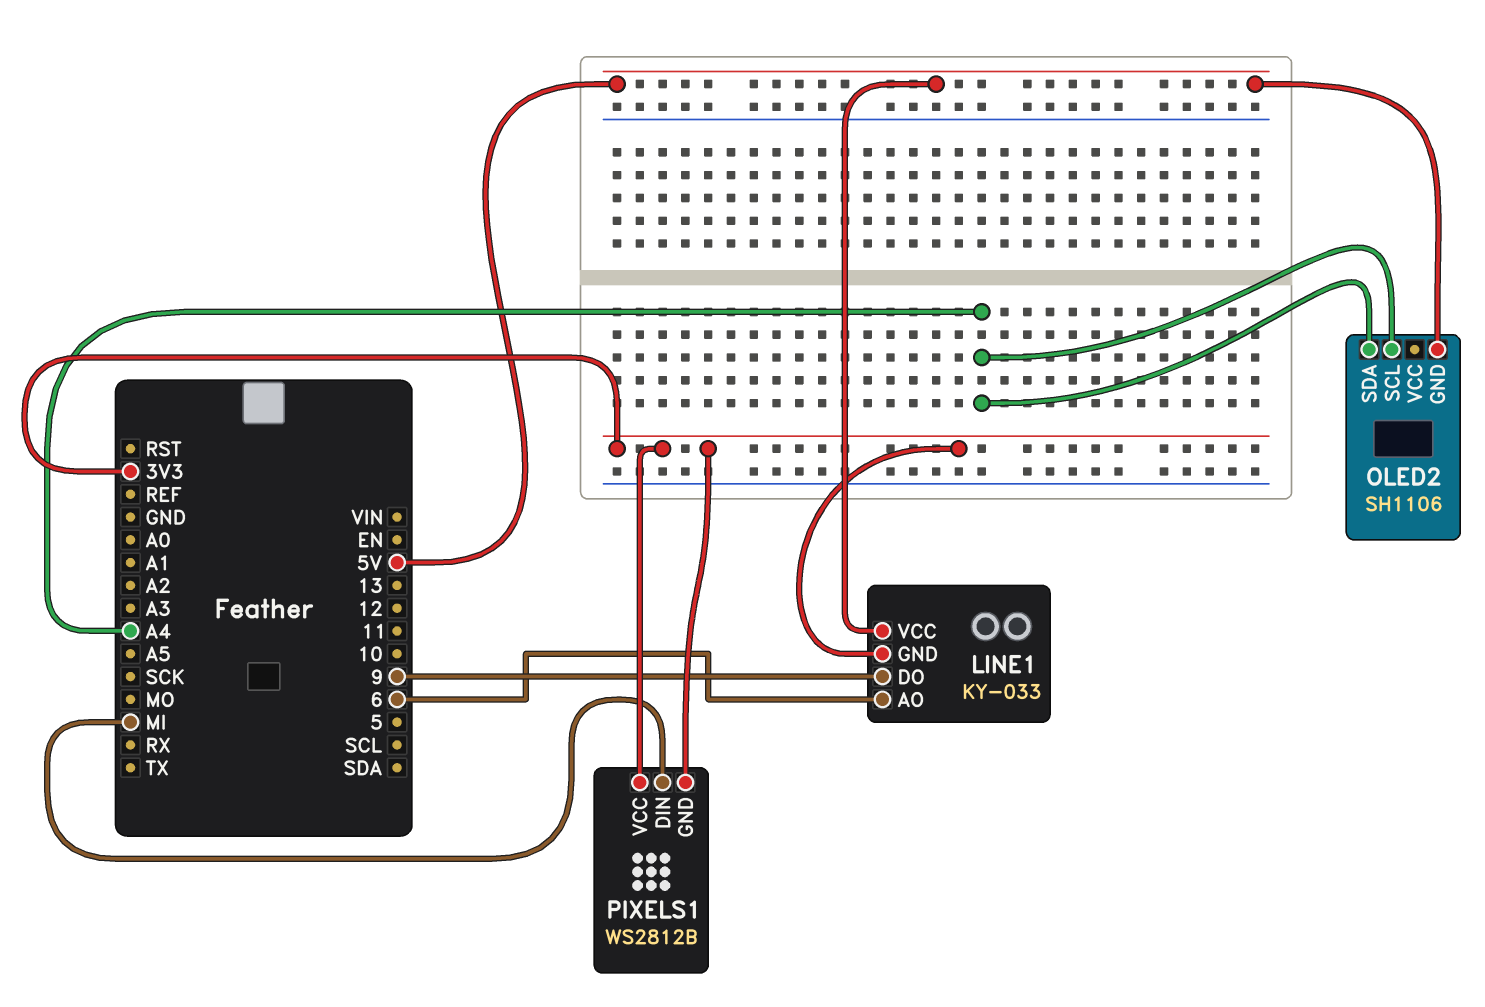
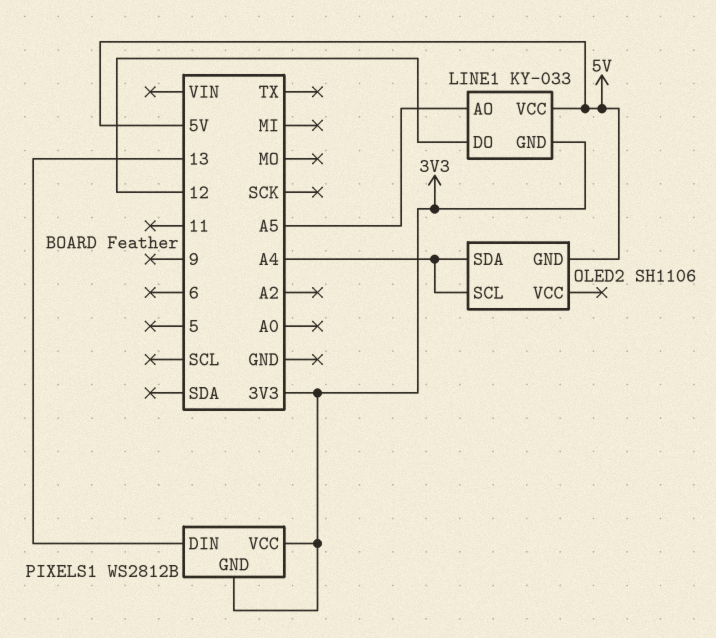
LINE1 pin AO: 6 -> A5
LINE1 pin DO: 9 -> 12
PIXELS1 pin DIN: MI -> 13

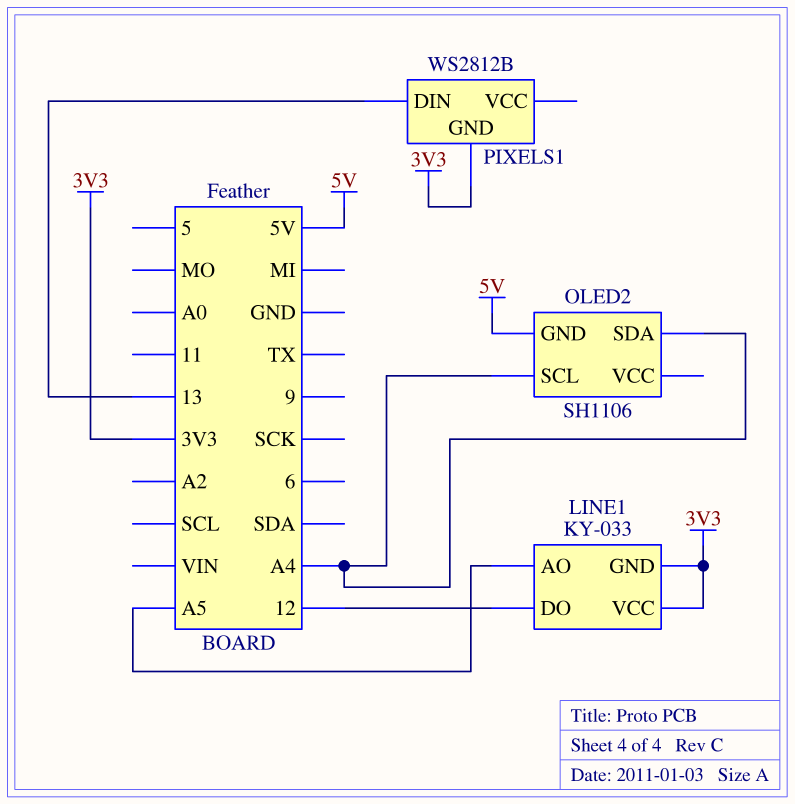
LINE1 pin VCC: 5V -> 3V3
PIXELS1 pin VCC: 3V3 -> none

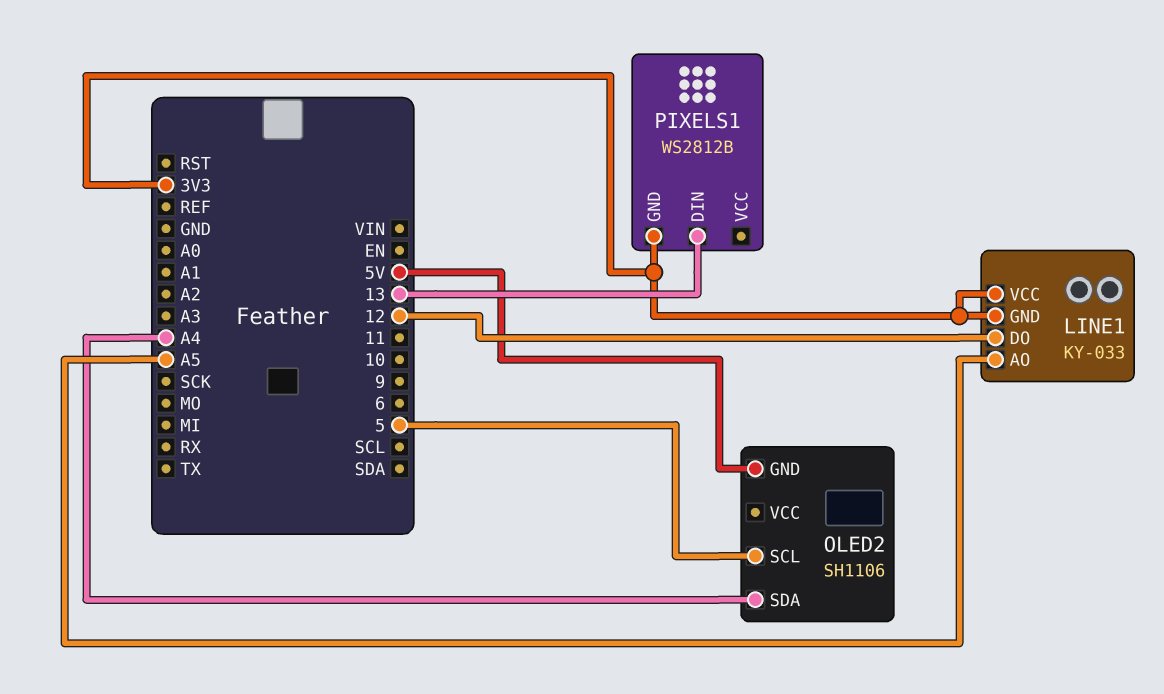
OLED2 pin SCL: A4 -> 5

